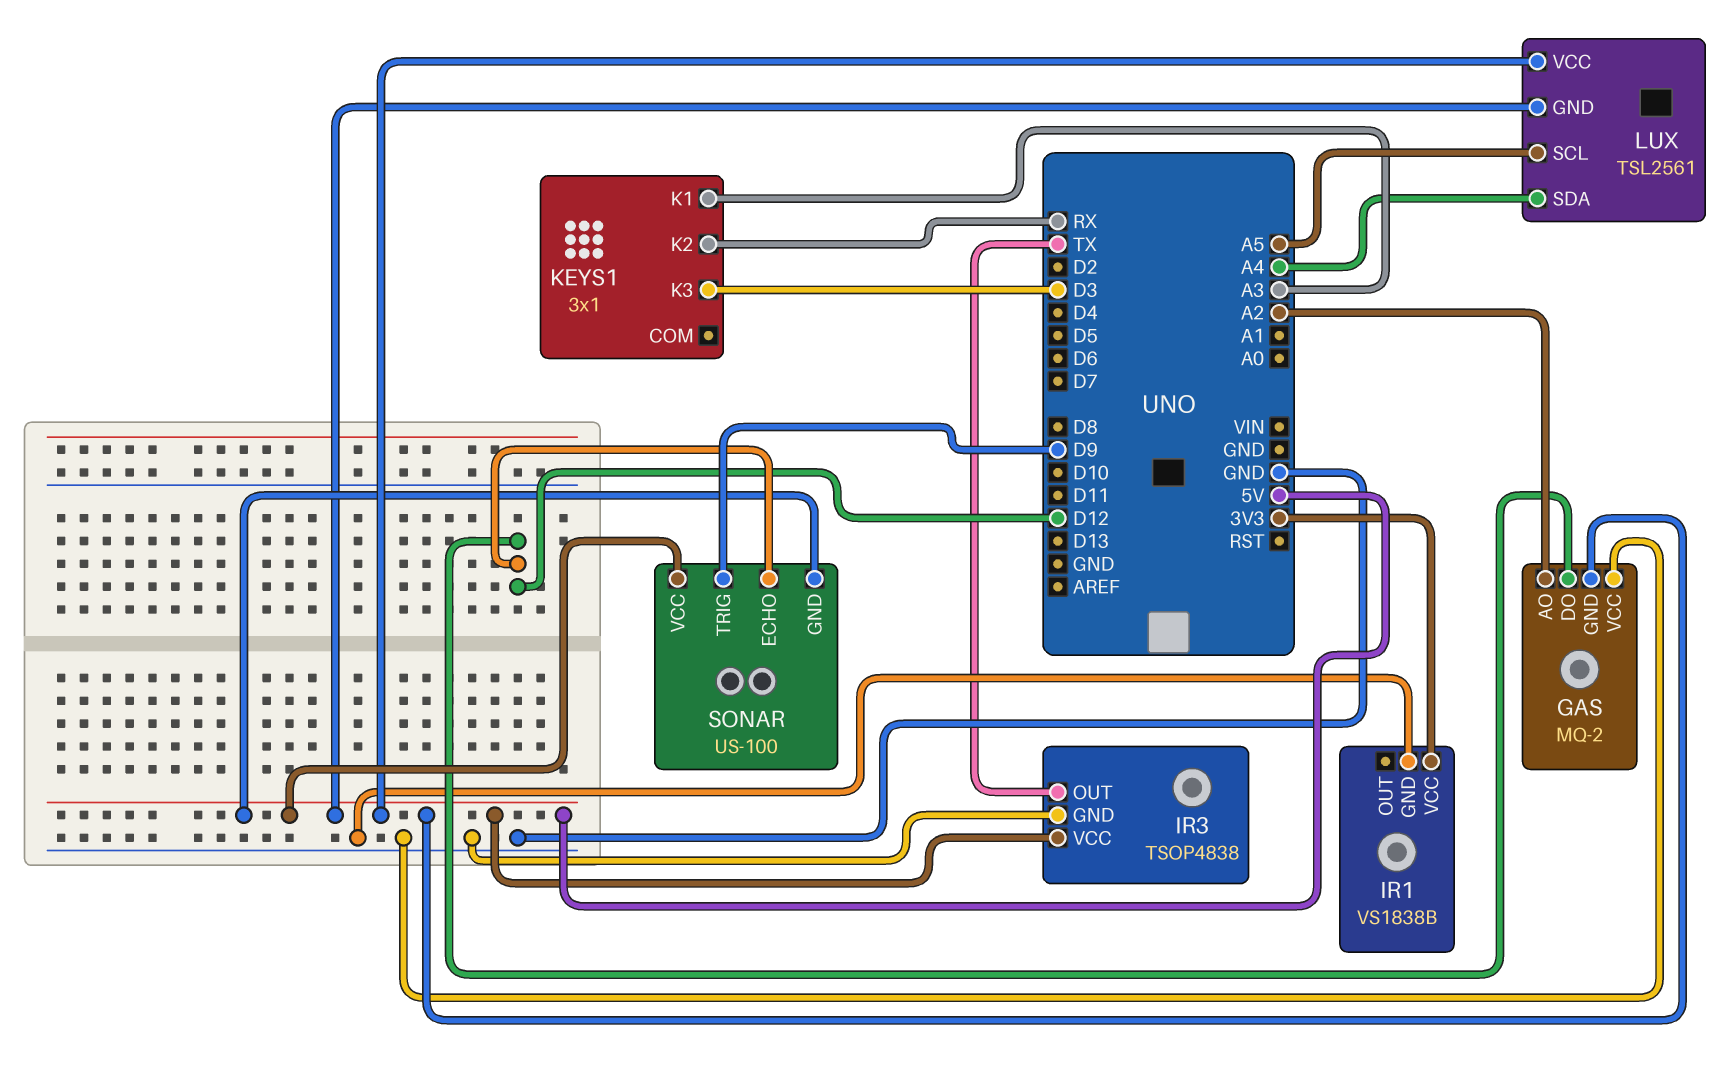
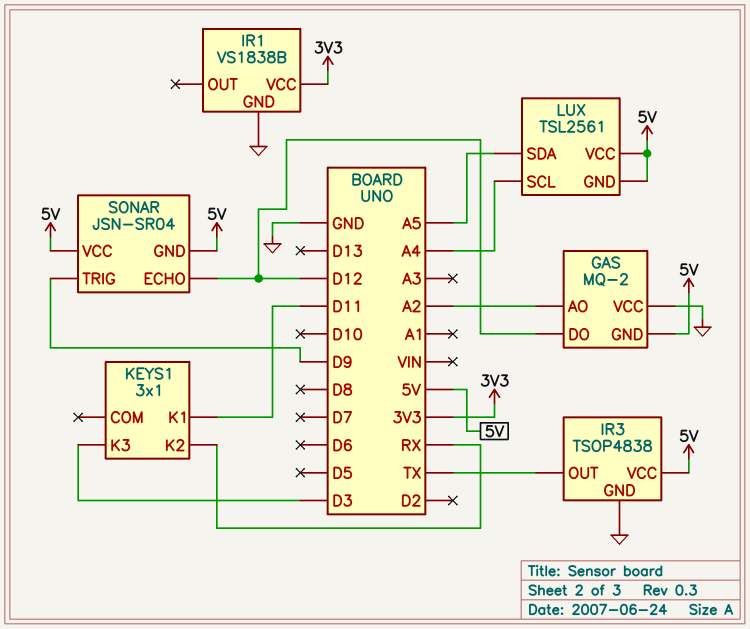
KEYS1 pin K1: A3 -> D11
LUX pin SCL: A5 -> A4
LUX pin SDA: A4 -> A5
SONAR: US-100 -> JSN-SR04

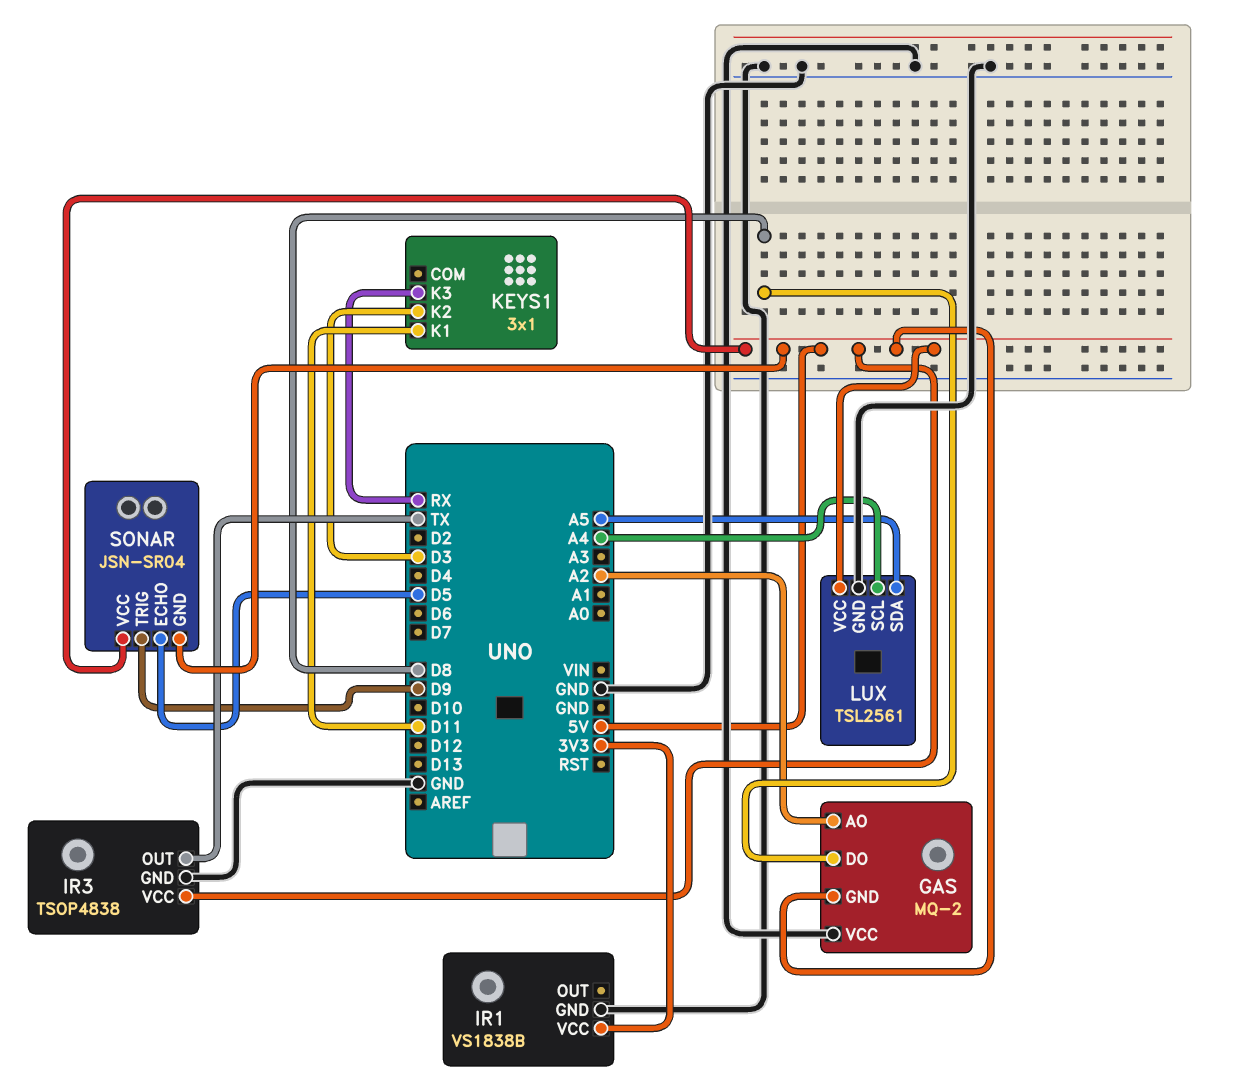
GAS pin DO: D12 -> D8
KEYS1 pin K2: RX -> D3
KEYS1 pin K3: D3 -> RX
LUX pin GND: 5V -> GND
SONAR pin ECHO: D12 -> D5

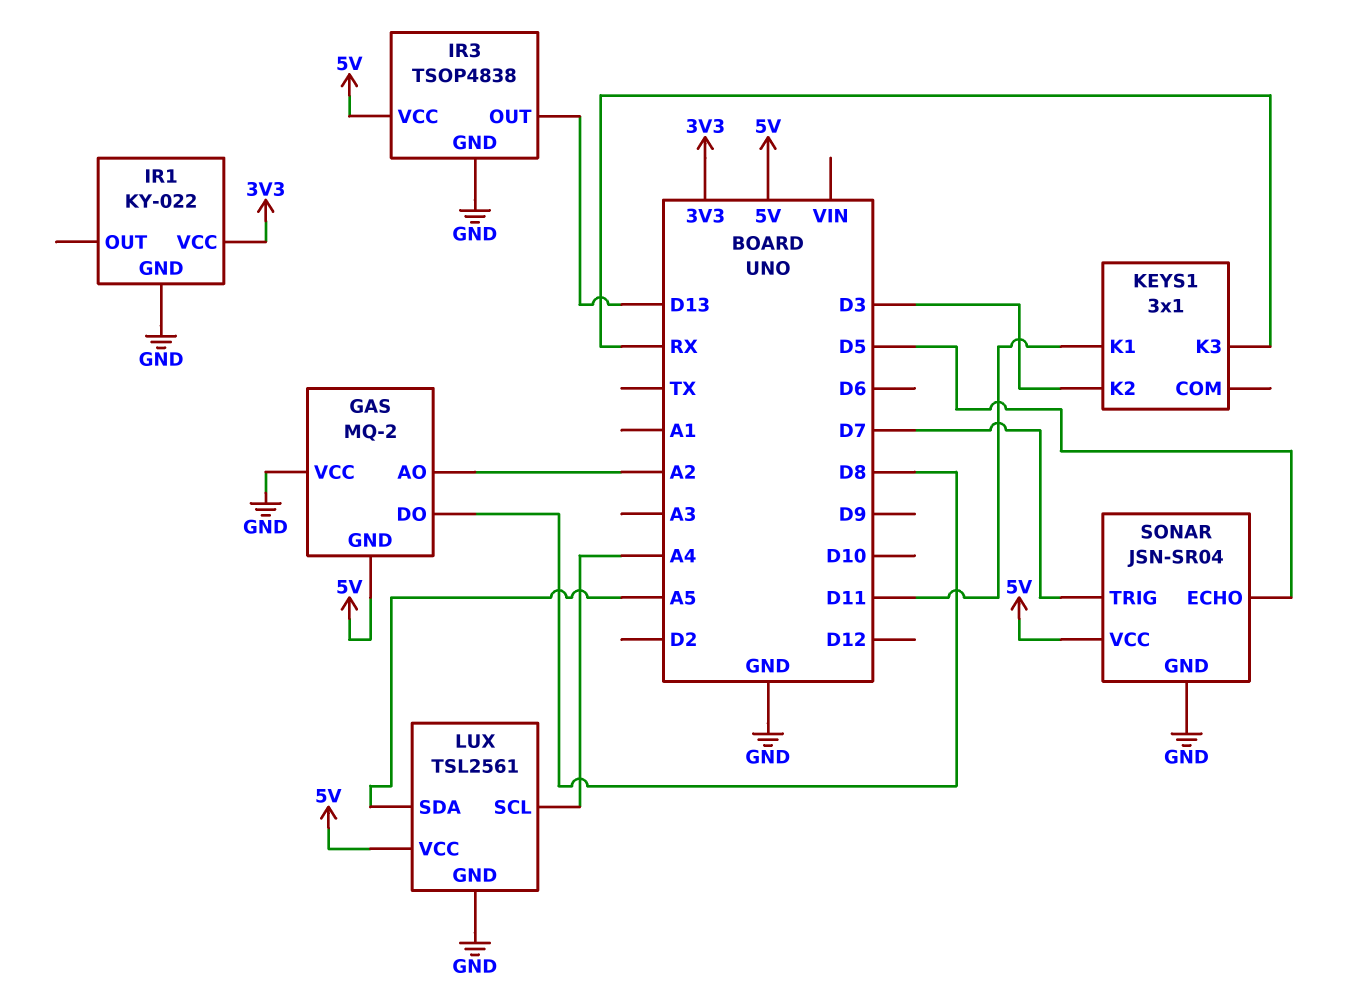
IR1: VS1838B -> KY-022
IR3 pin OUT: TX -> D13
SONAR pin GND: 5V -> GND
SONAR pin TRIG: D9 -> D7

